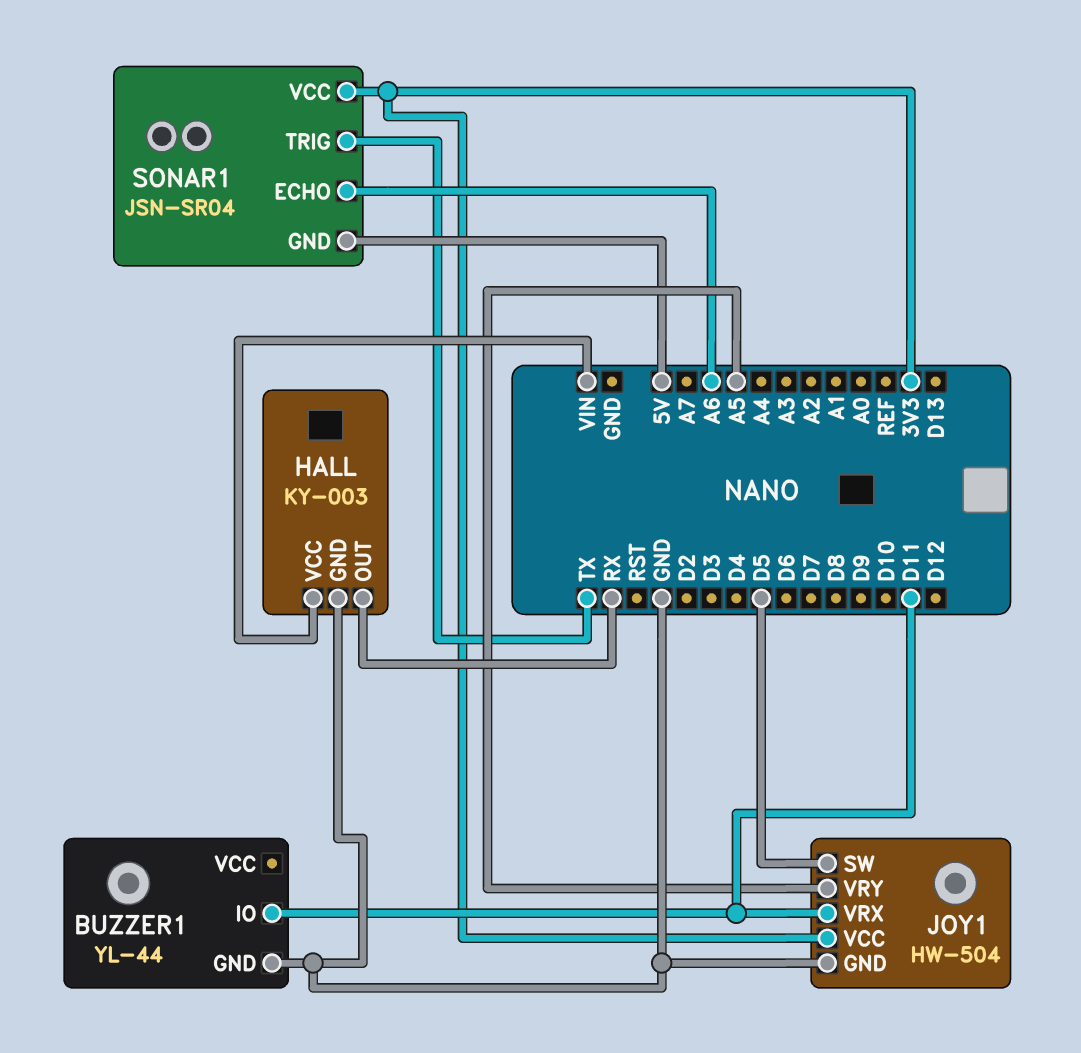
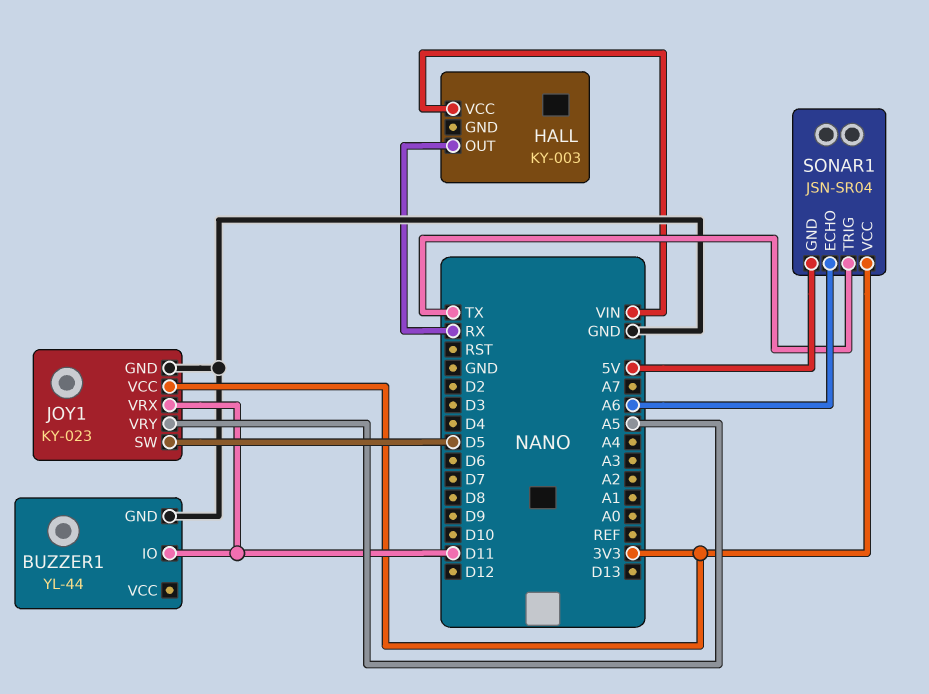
HALL pin GND: GND -> none
JOY1: HW-504 -> KY-023

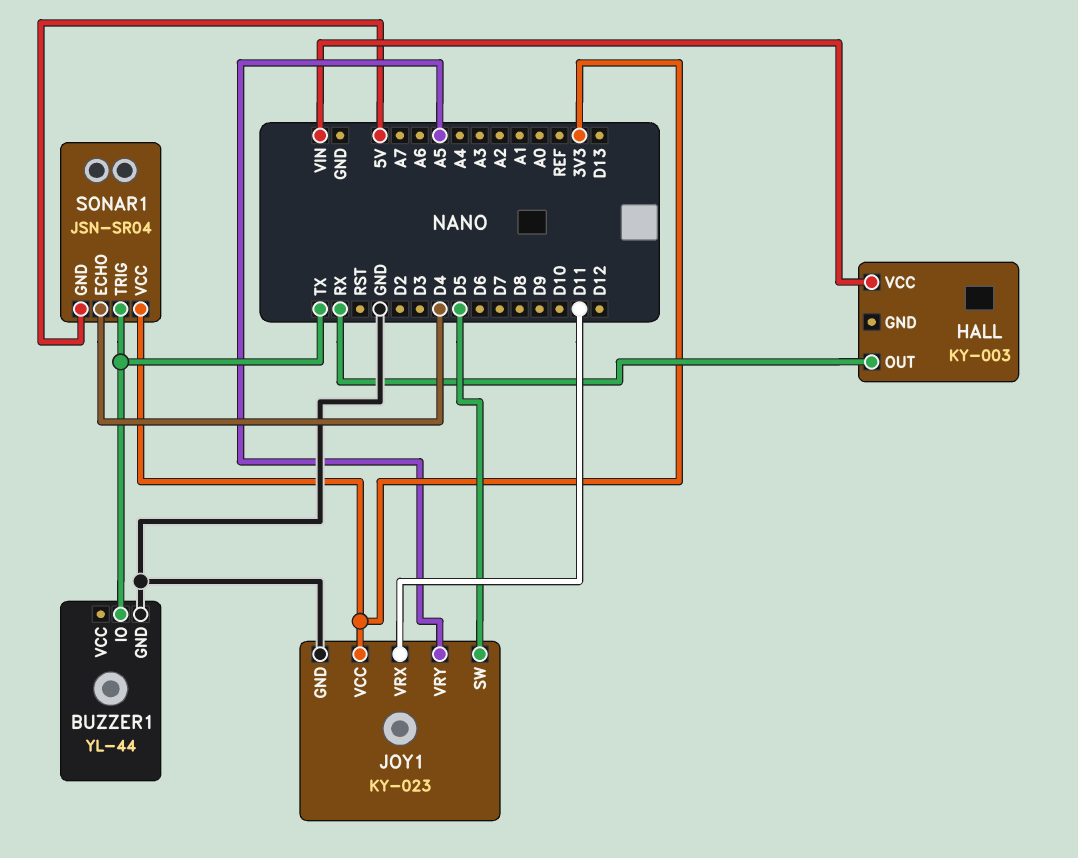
BUZZER1 pin IO: D11 -> TX
SONAR1 pin ECHO: A6 -> D4

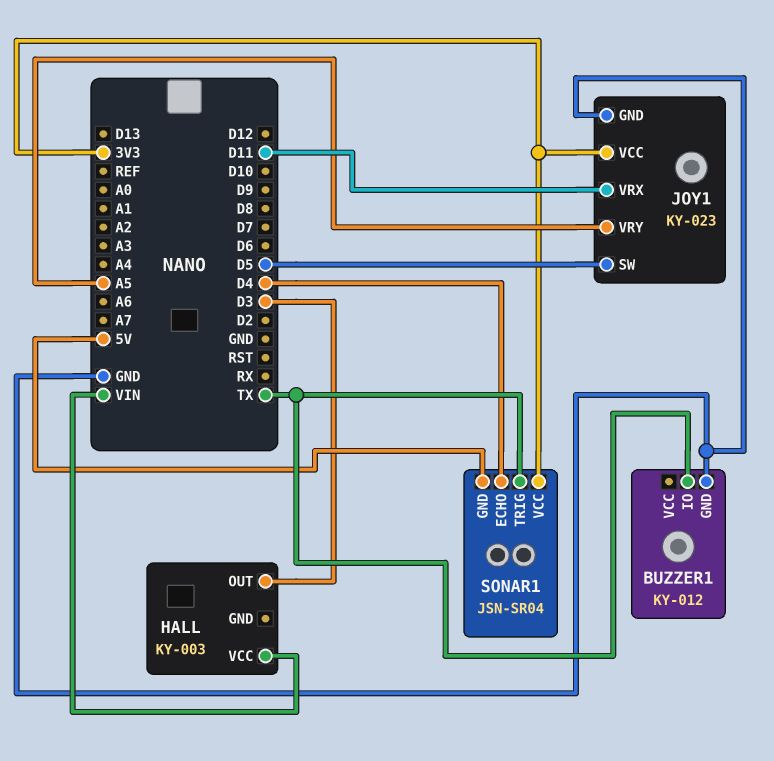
BUZZER1: YL-44 -> KY-012
HALL pin OUT: RX -> D3

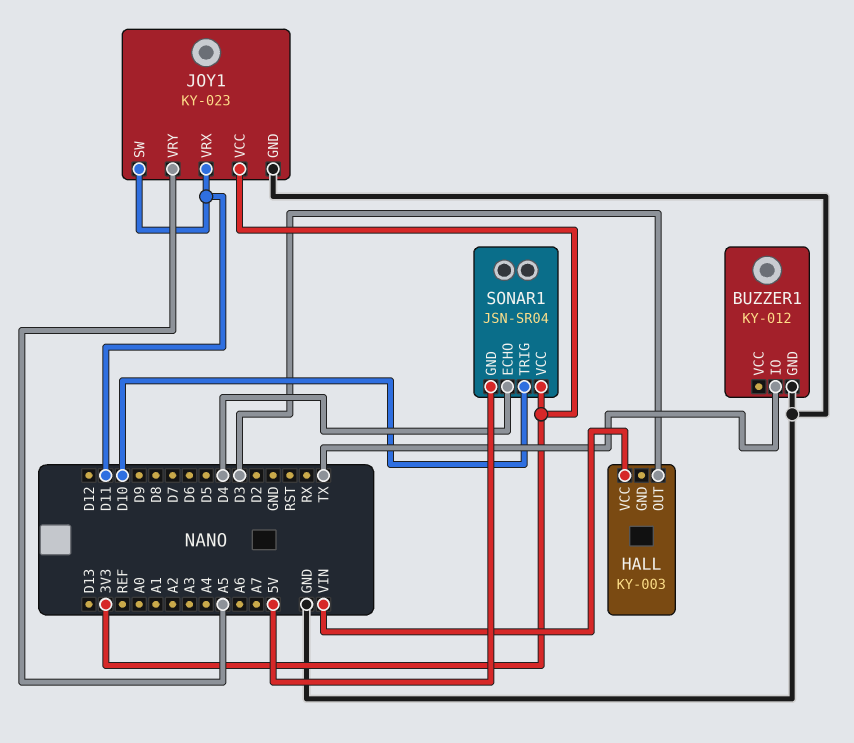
JOY1 pin SW: D5 -> D11
SONAR1 pin TRIG: TX -> D10

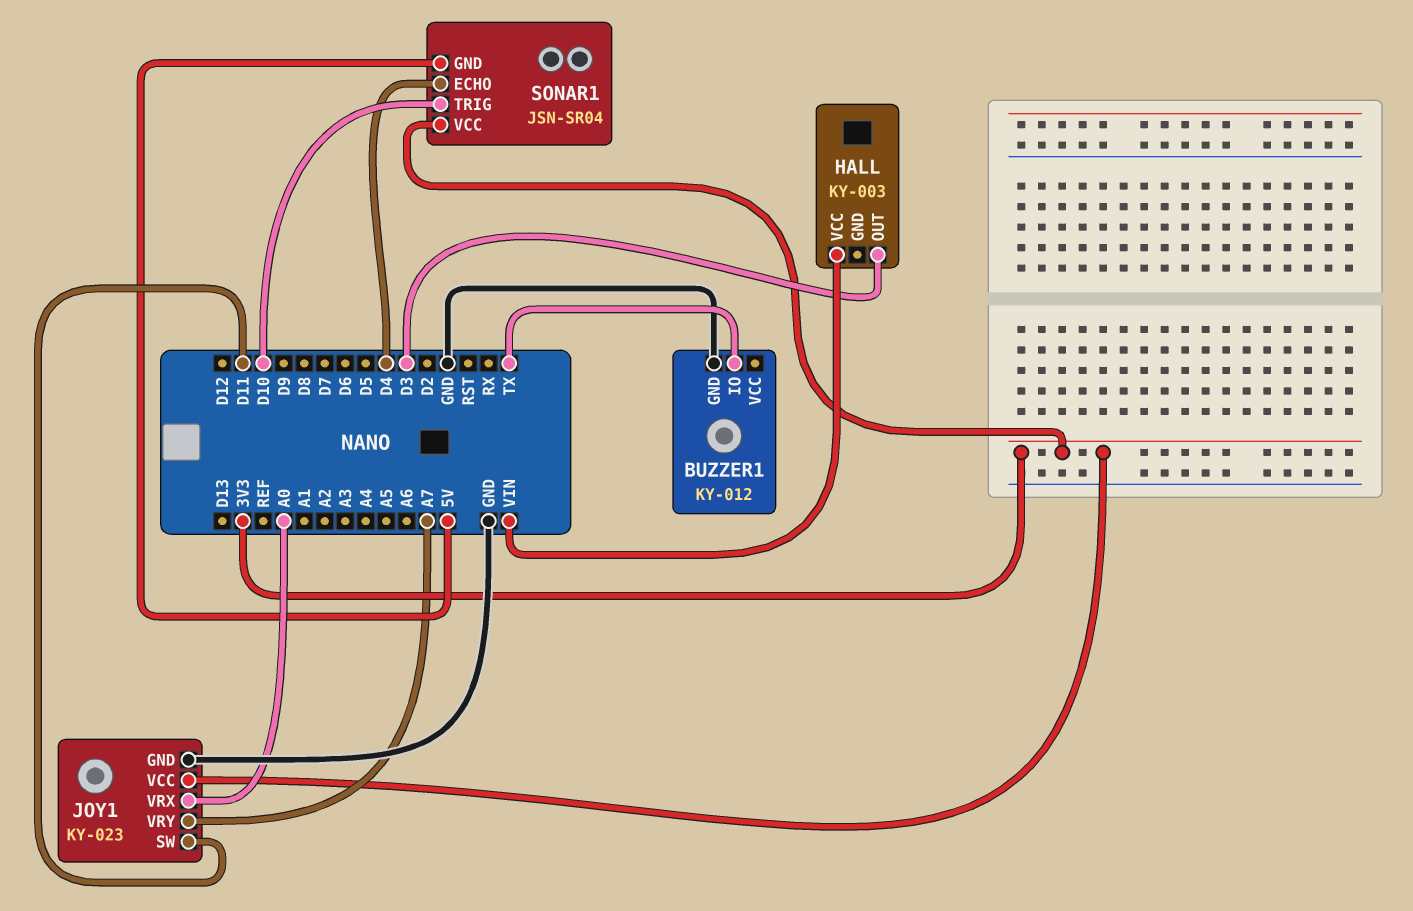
JOY1 pin VRX: D11 -> A0
JOY1 pin VRY: A5 -> A7

